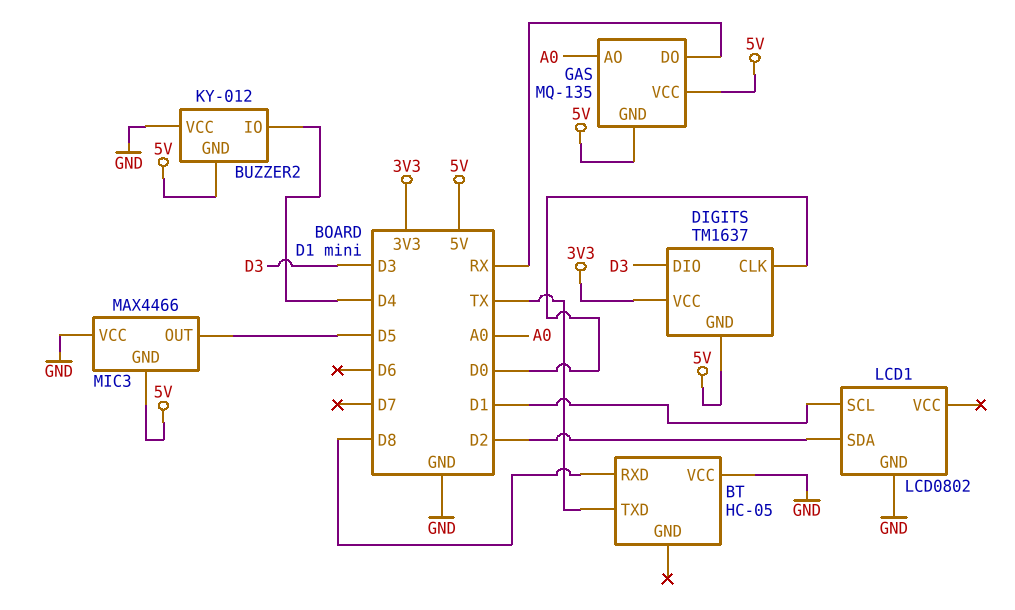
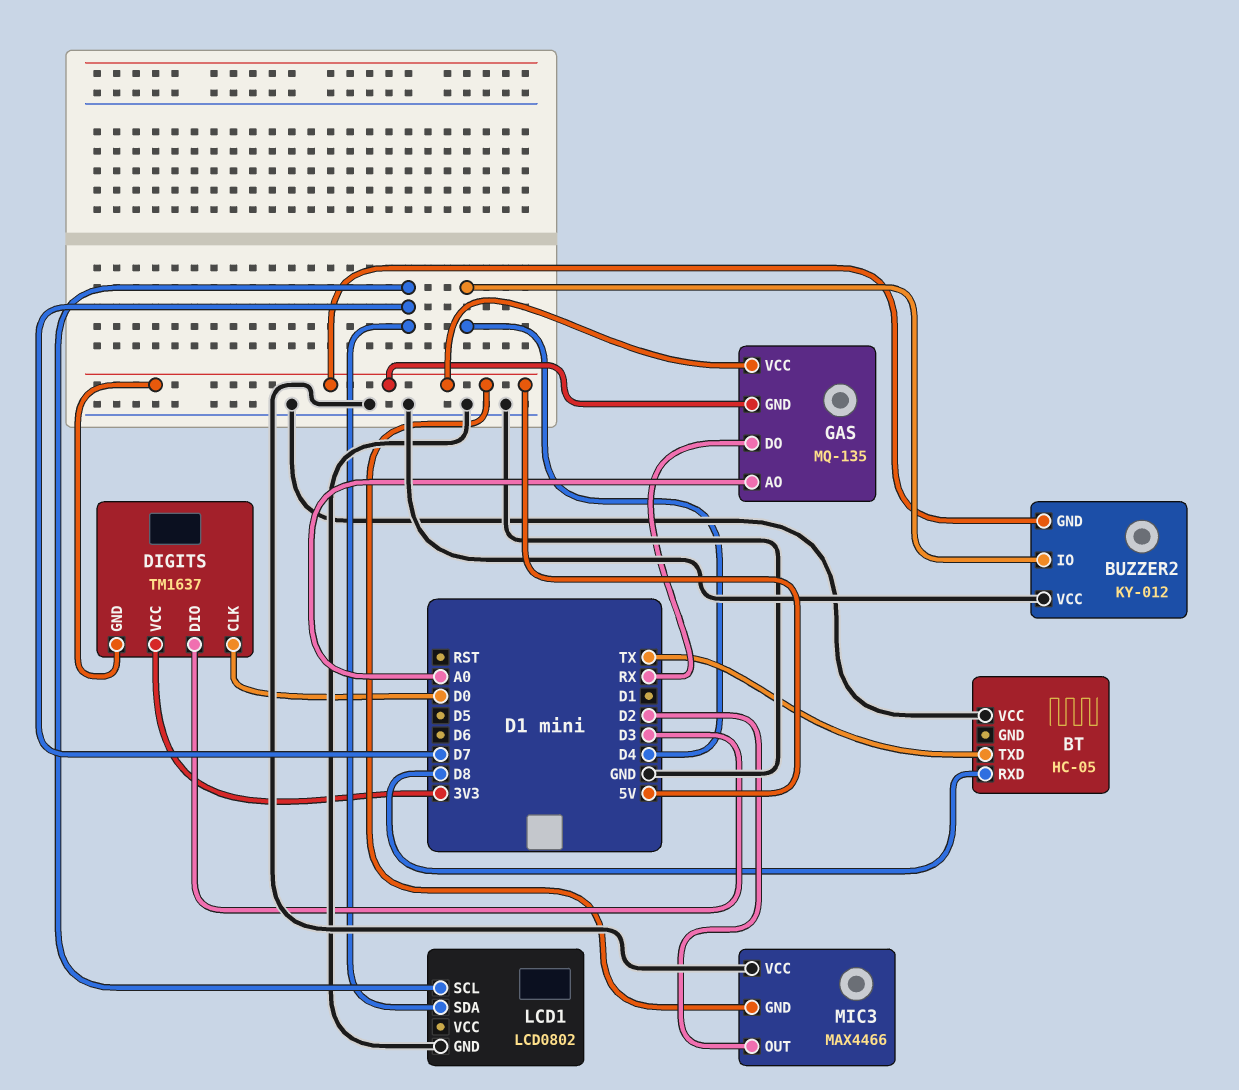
LCD1 pin SCL: D1 -> D7
LCD1 pin SDA: D2 -> D7
MIC3 pin OUT: D5 -> D2

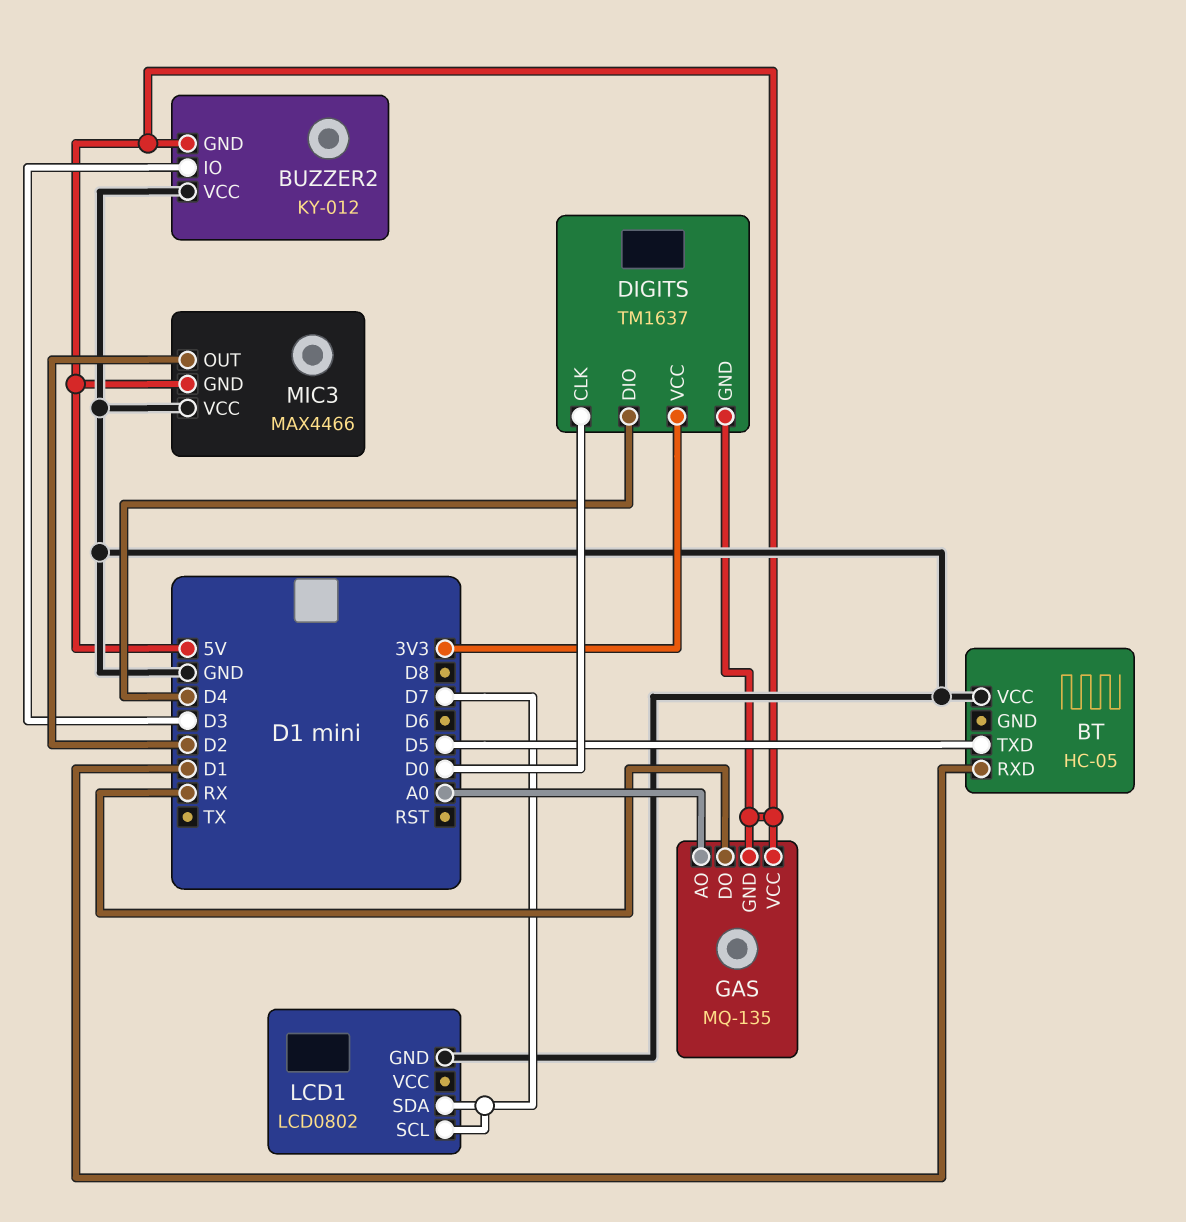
BT pin RXD: D8 -> D1
BT pin TXD: TX -> D5
BUZZER2 pin IO: D4 -> D3
DIGITS pin DIO: D3 -> D4

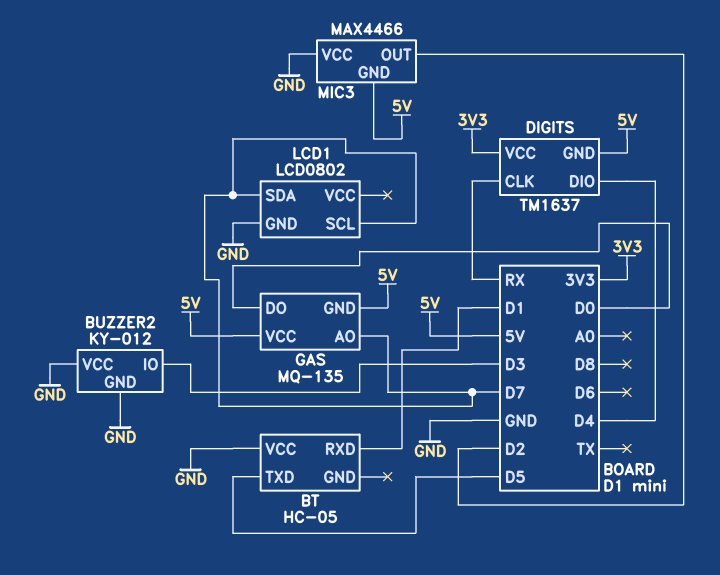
BUZZER2 pin GND: 5V -> GND
DIGITS pin CLK: D0 -> RX
GAS pin AO: A0 -> D7
GAS pin DO: RX -> D0

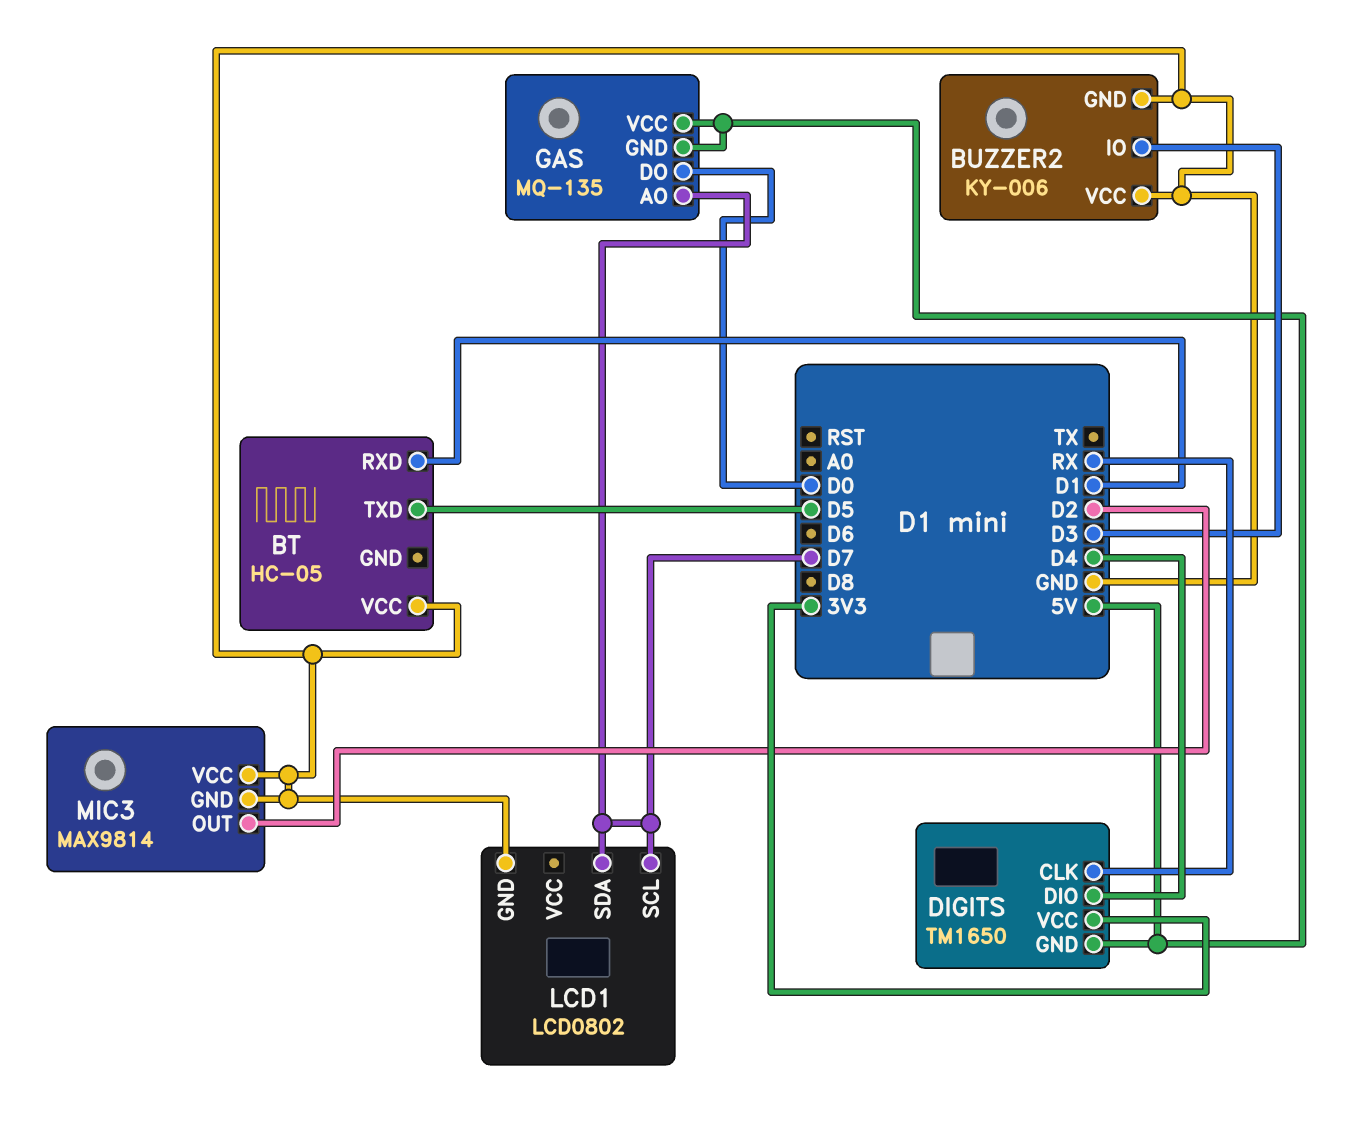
BUZZER2: KY-012 -> KY-006
DIGITS: TM1637 -> TM1650
MIC3: MAX4466 -> MAX9814
MIC3 pin GND: 5V -> GND

